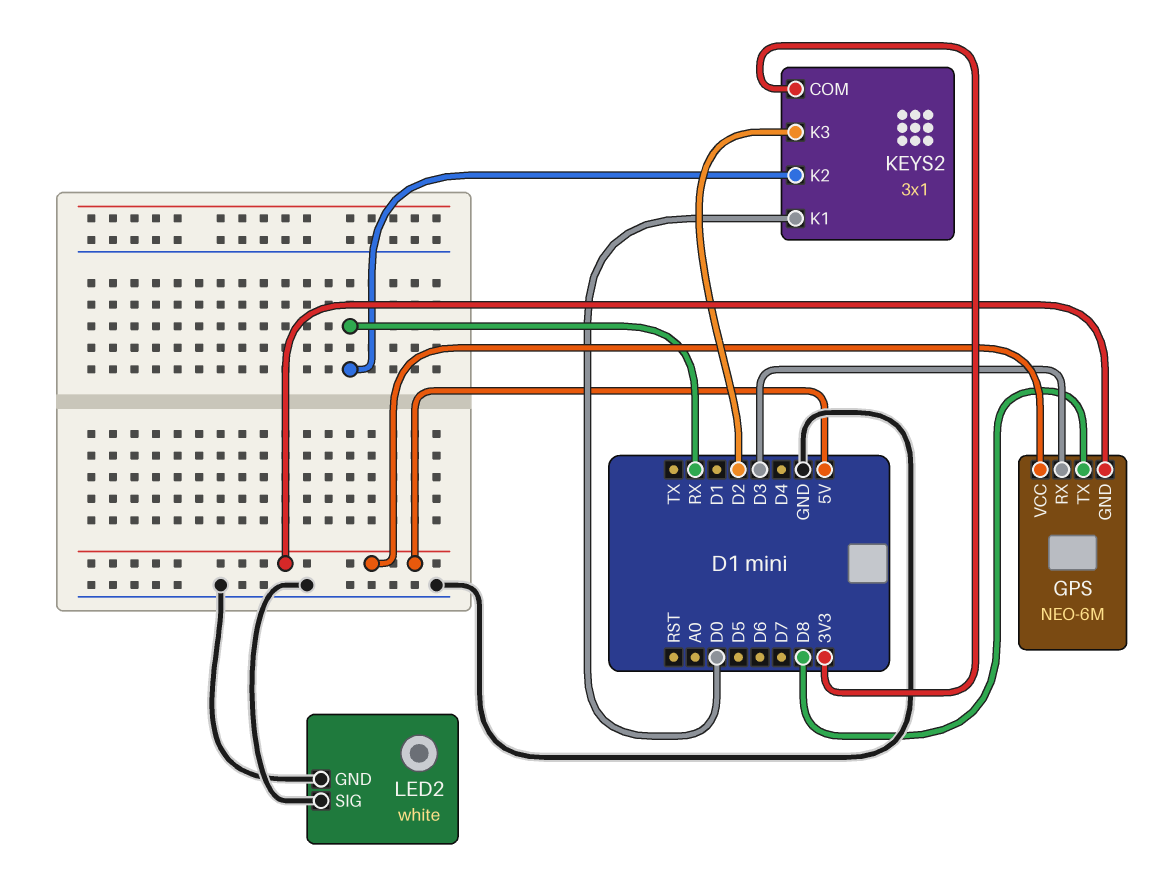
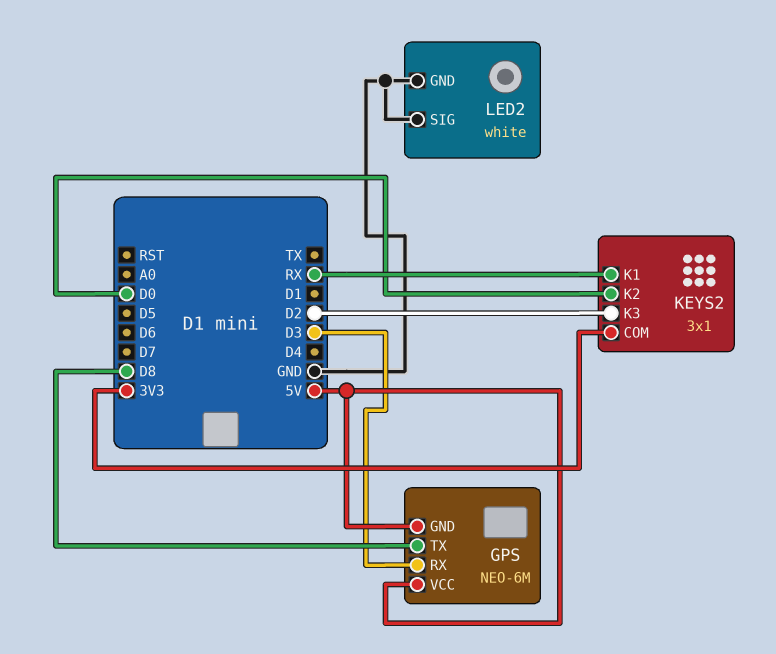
KEYS2 pin K1: D0 -> RX
KEYS2 pin K2: RX -> D0

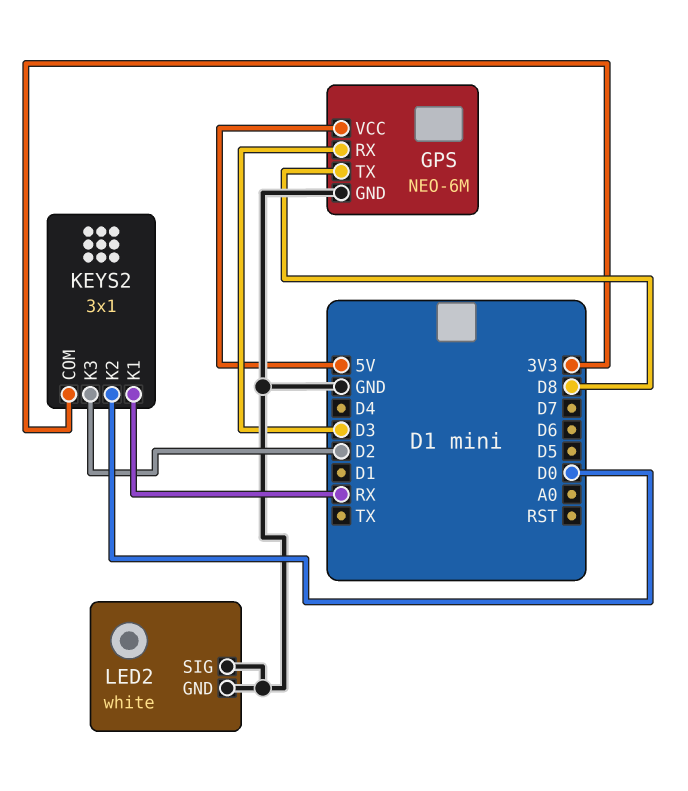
GPS pin GND: 5V -> GND

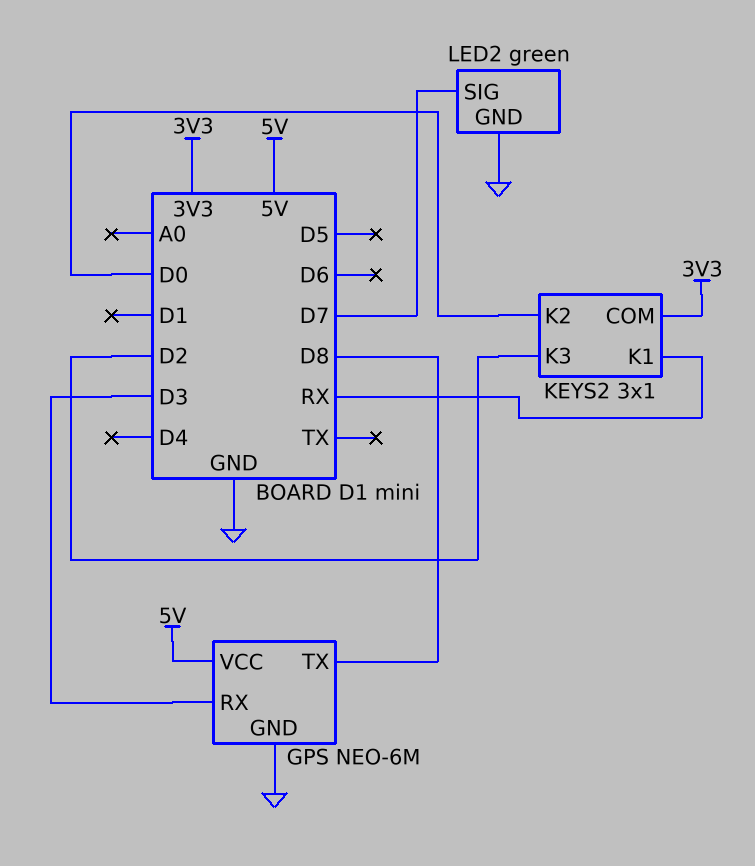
LED2: white -> green
LED2 pin SIG: GND -> D7

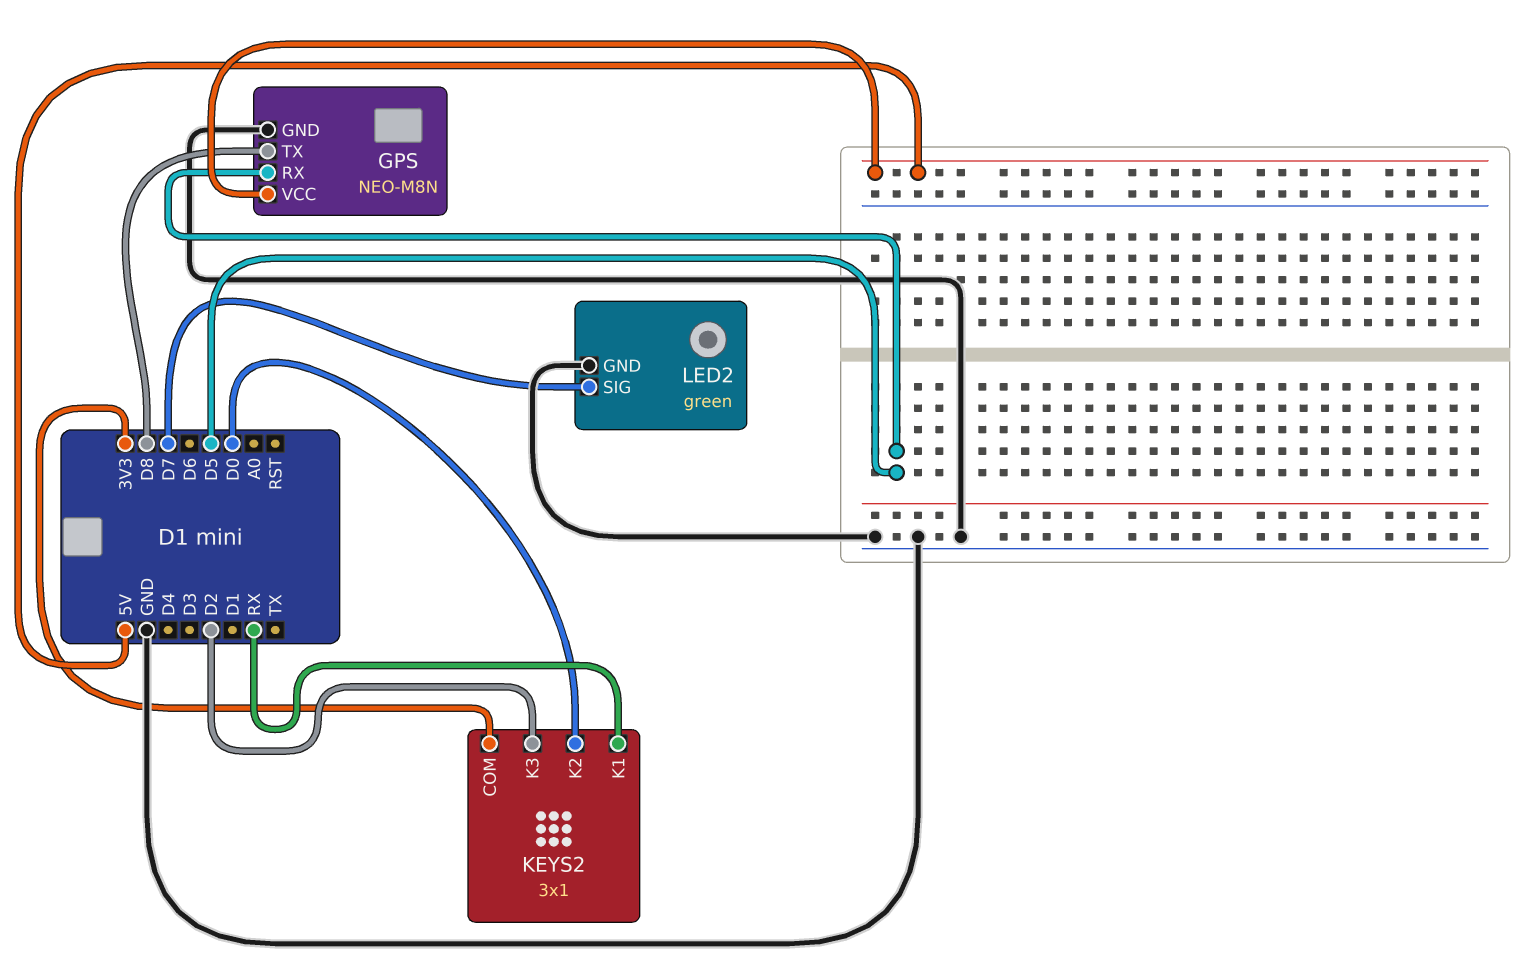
GPS: NEO-6M -> NEO-M8N
GPS pin RX: D3 -> D5

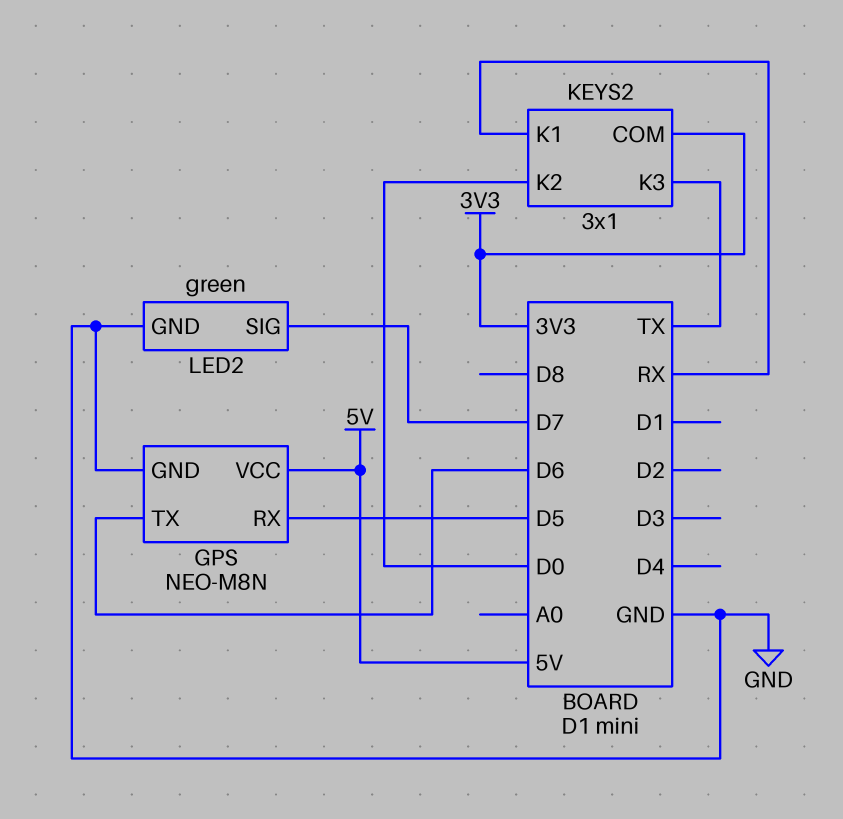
GPS pin TX: D8 -> D6
KEYS2 pin K3: D2 -> TX

